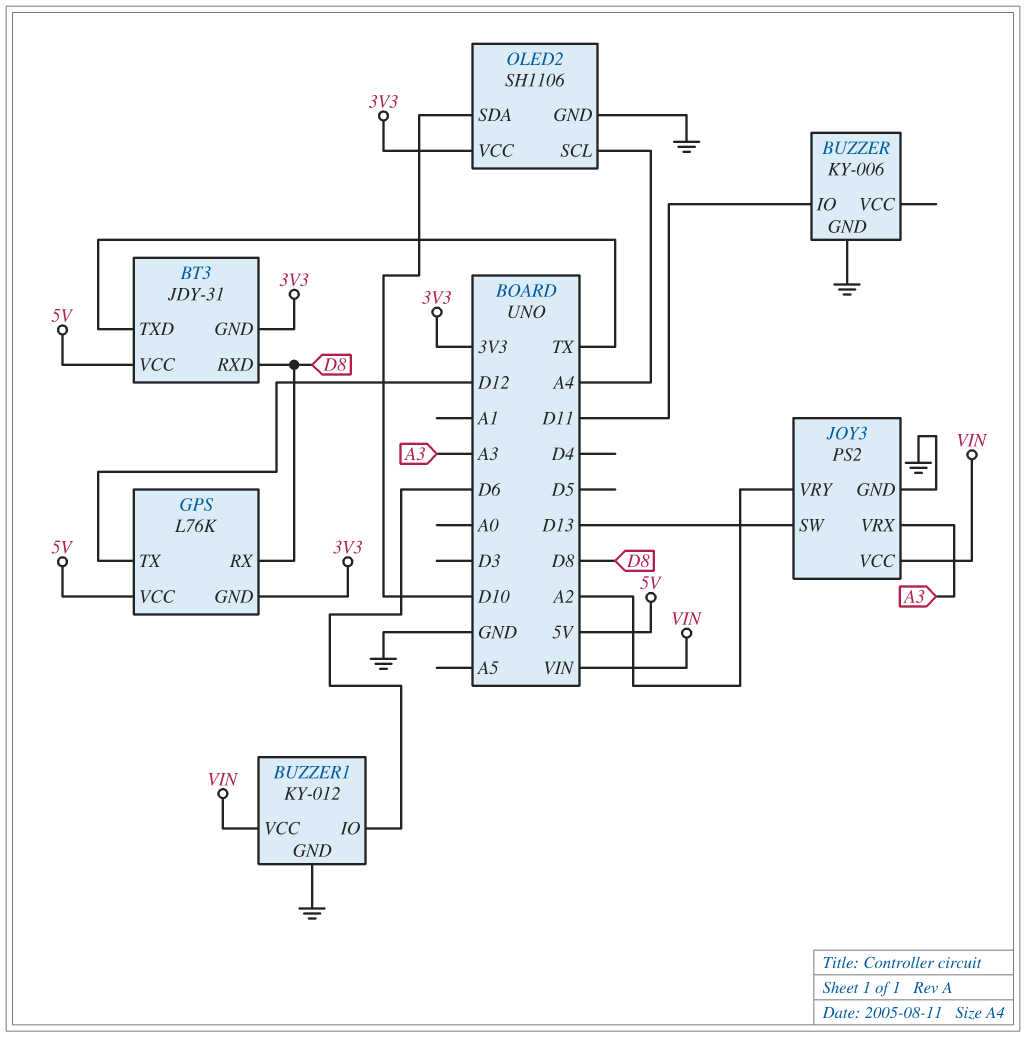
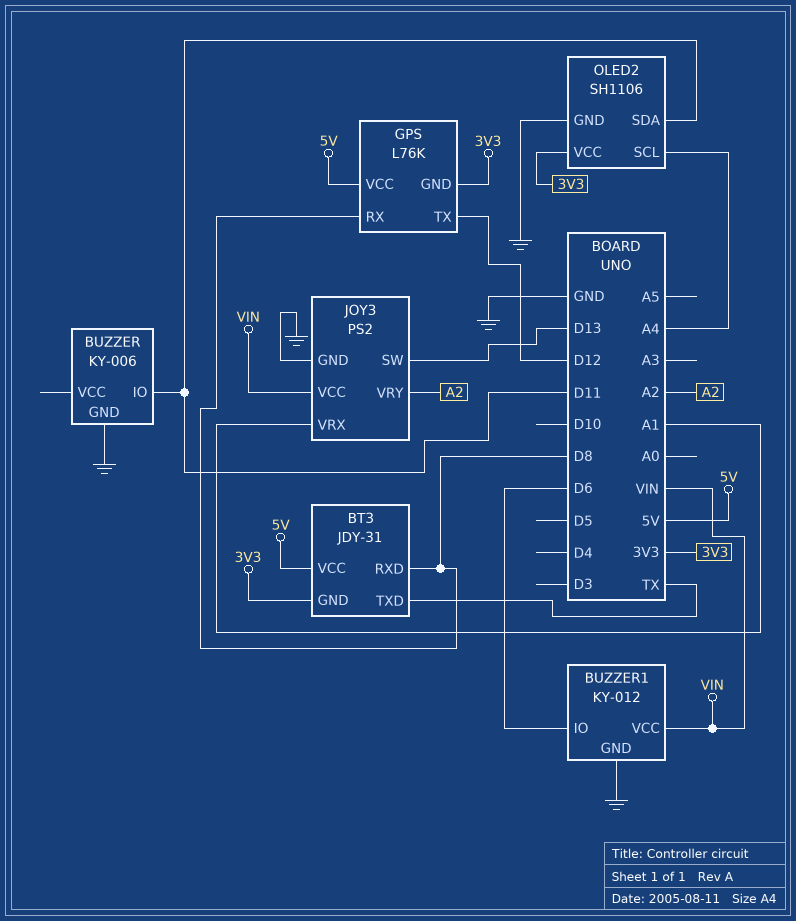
JOY3 pin VRX: A3 -> A1
OLED2 pin SDA: D10 -> D11

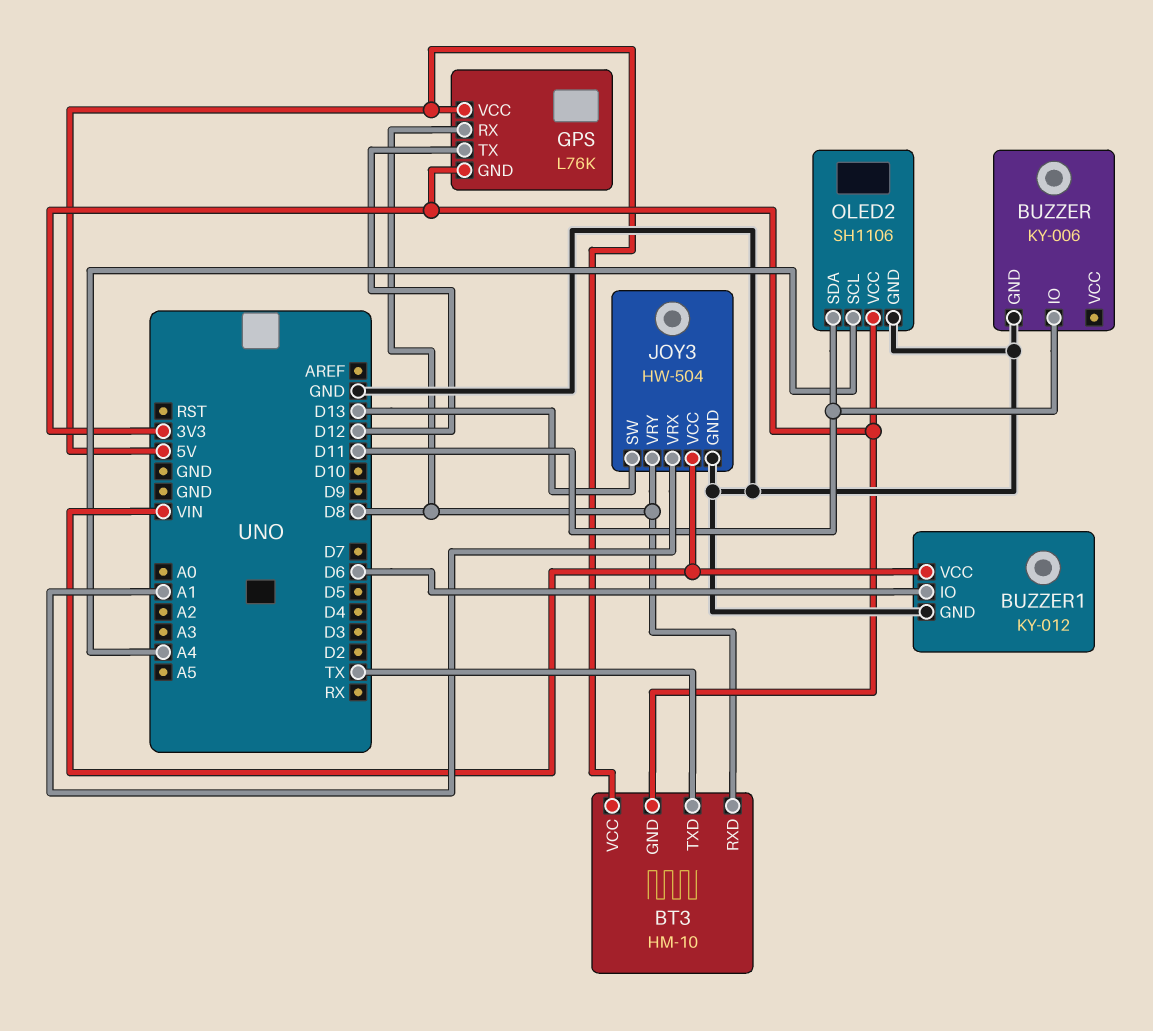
BT3: JDY-31 -> HM-10
JOY3: PS2 -> HW-504
JOY3 pin VRY: A2 -> D8

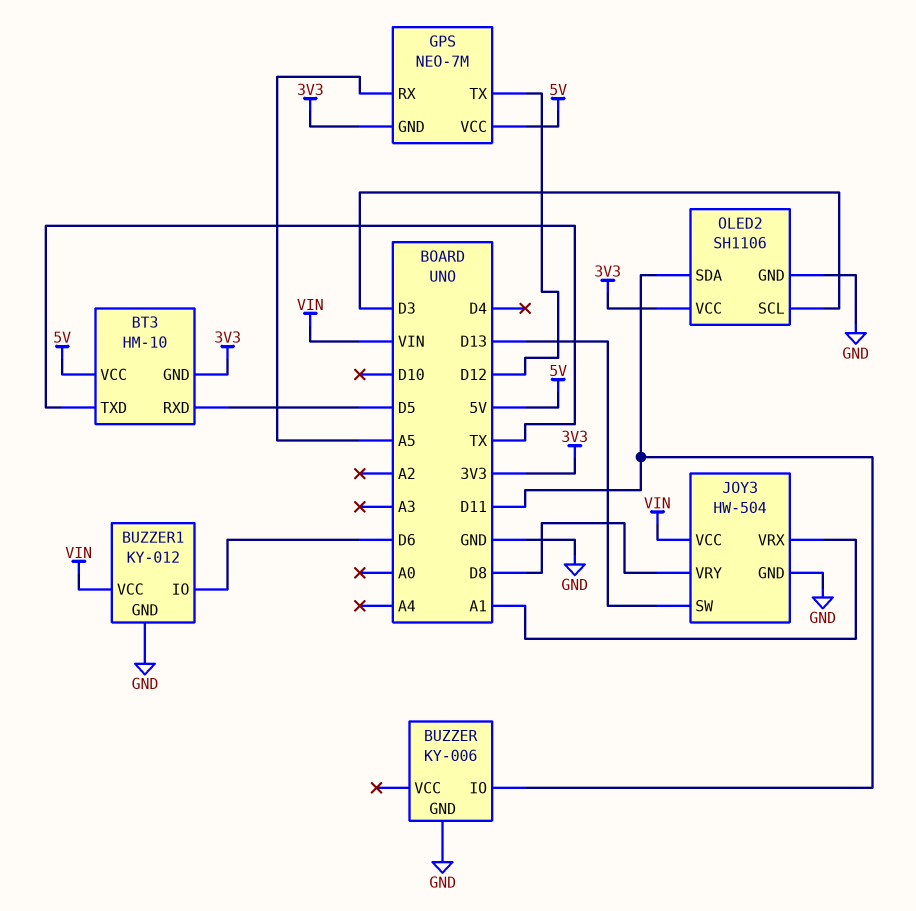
BT3 pin RXD: D8 -> D5
GPS: L76K -> NEO-7M
GPS pin RX: D8 -> A5
OLED2 pin SCL: A4 -> D3

